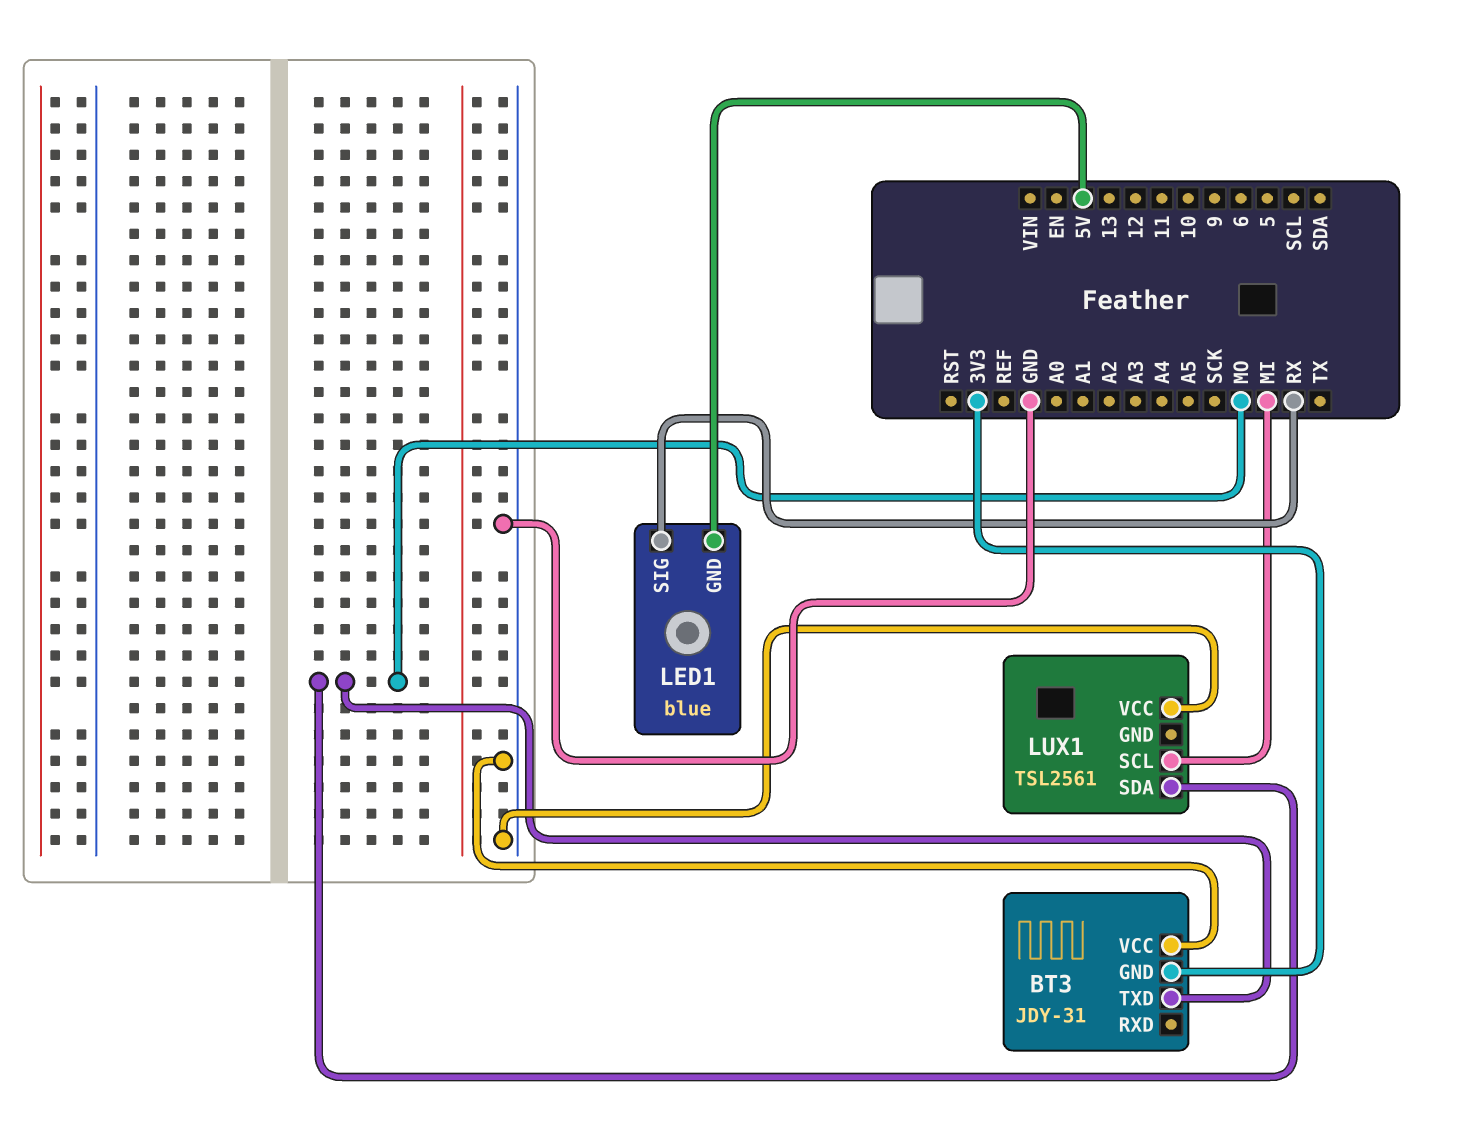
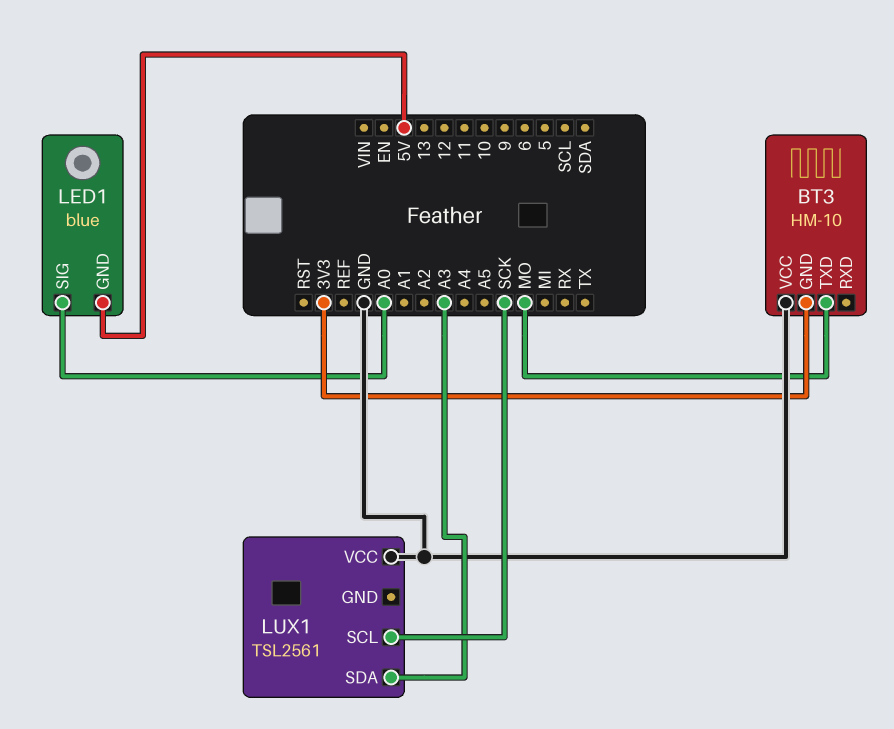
BT3: JDY-31 -> HM-10
LED1 pin SIG: RX -> A0
LUX1 pin SCL: MI -> SCK
LUX1 pin SDA: MO -> A3

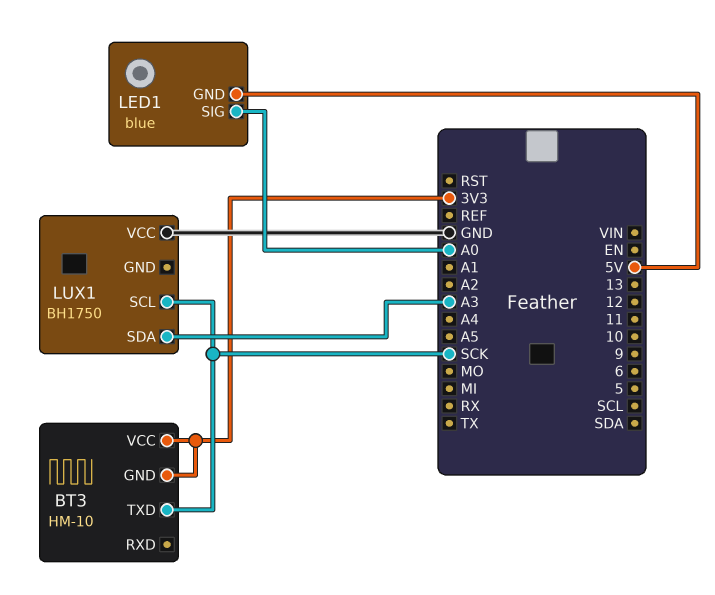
BT3 pin TXD: MO -> SCK
BT3 pin VCC: GND -> 3V3
LUX1: TSL2561 -> BH1750

